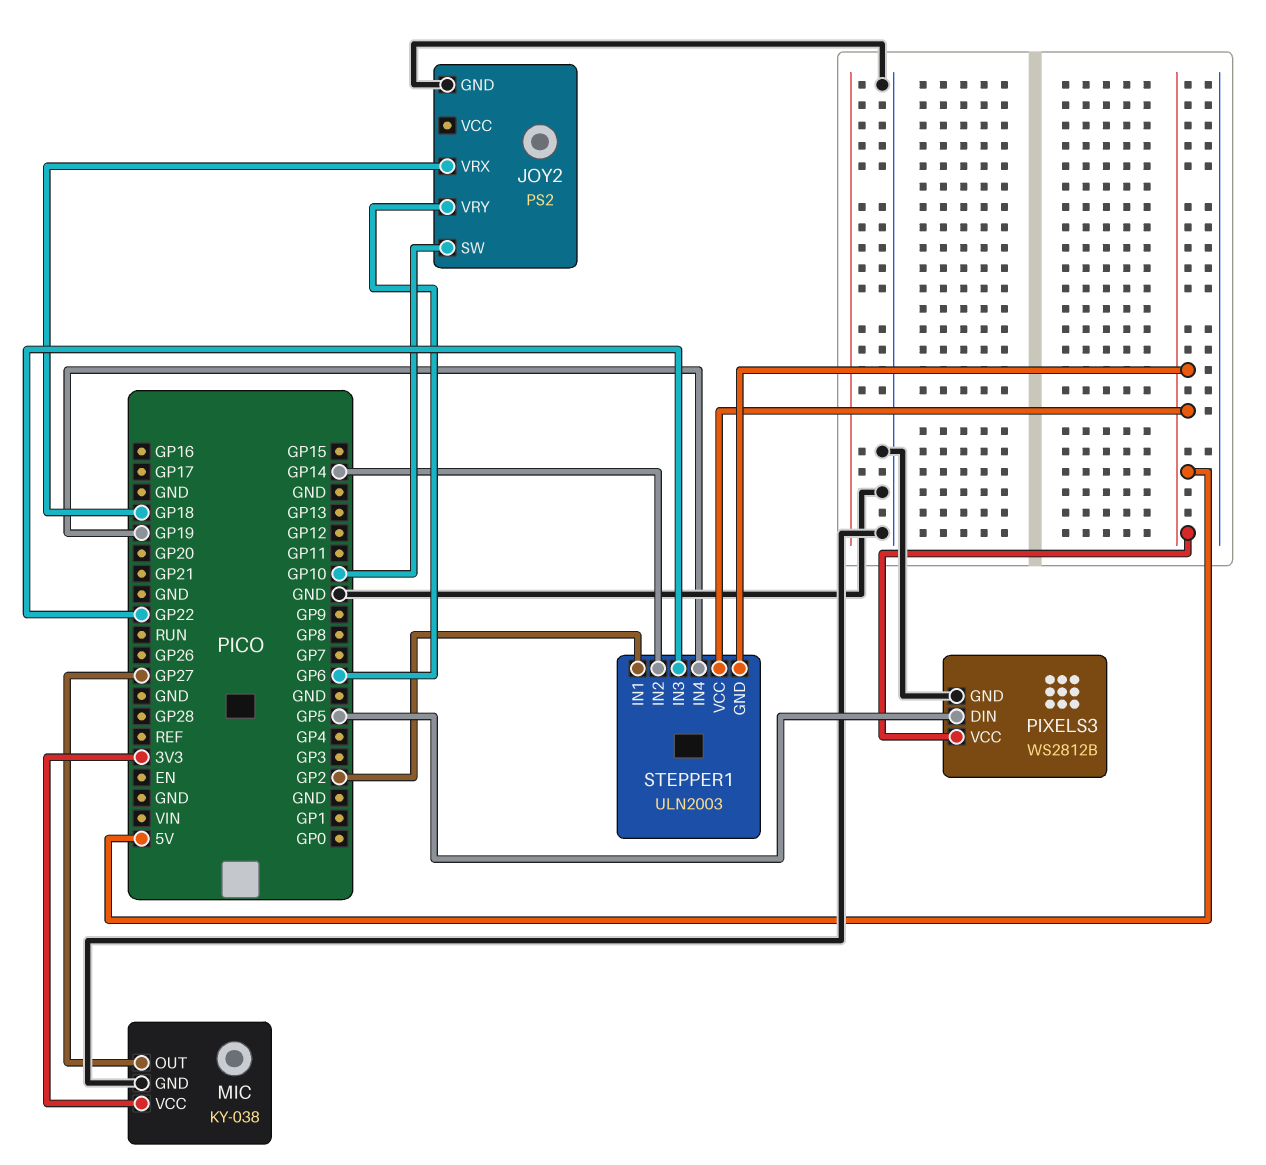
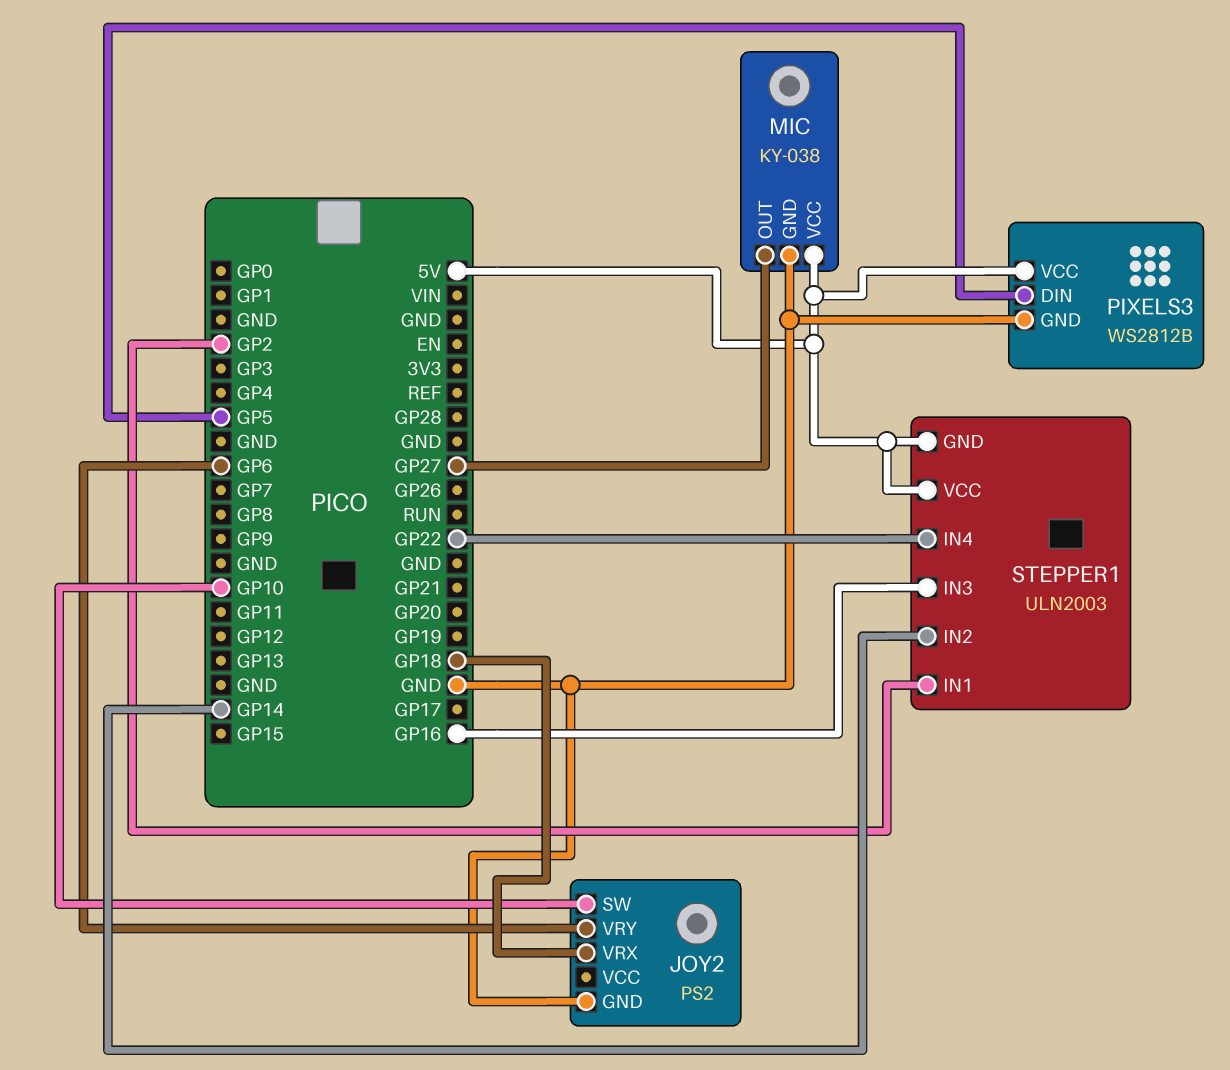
MIC pin VCC: 3V3 -> 5V
STEPPER1 pin IN3: GP22 -> GP16
STEPPER1 pin IN4: GP19 -> GP22

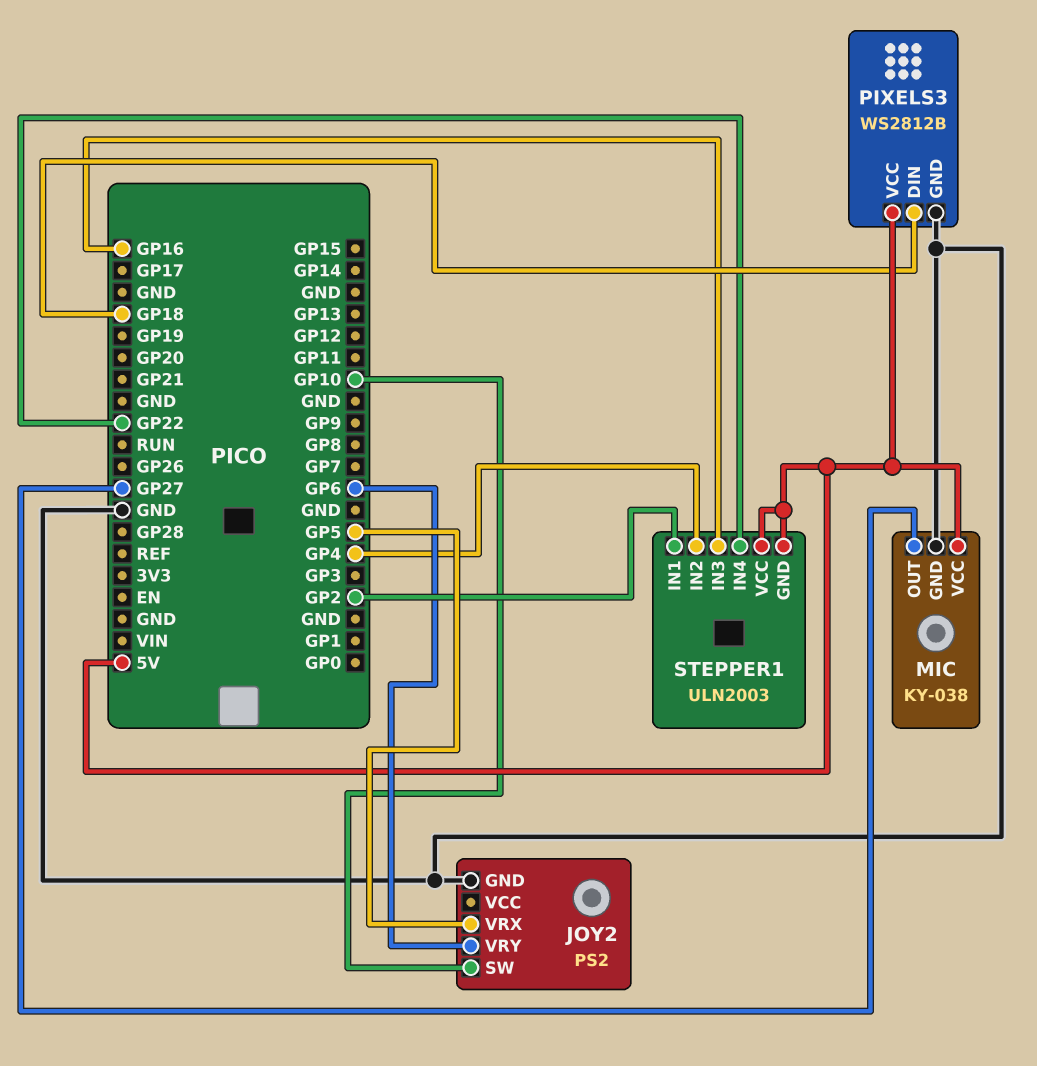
JOY2 pin VRX: GP18 -> GP5
PIXELS3 pin DIN: GP5 -> GP18
STEPPER1 pin IN2: GP14 -> GP4

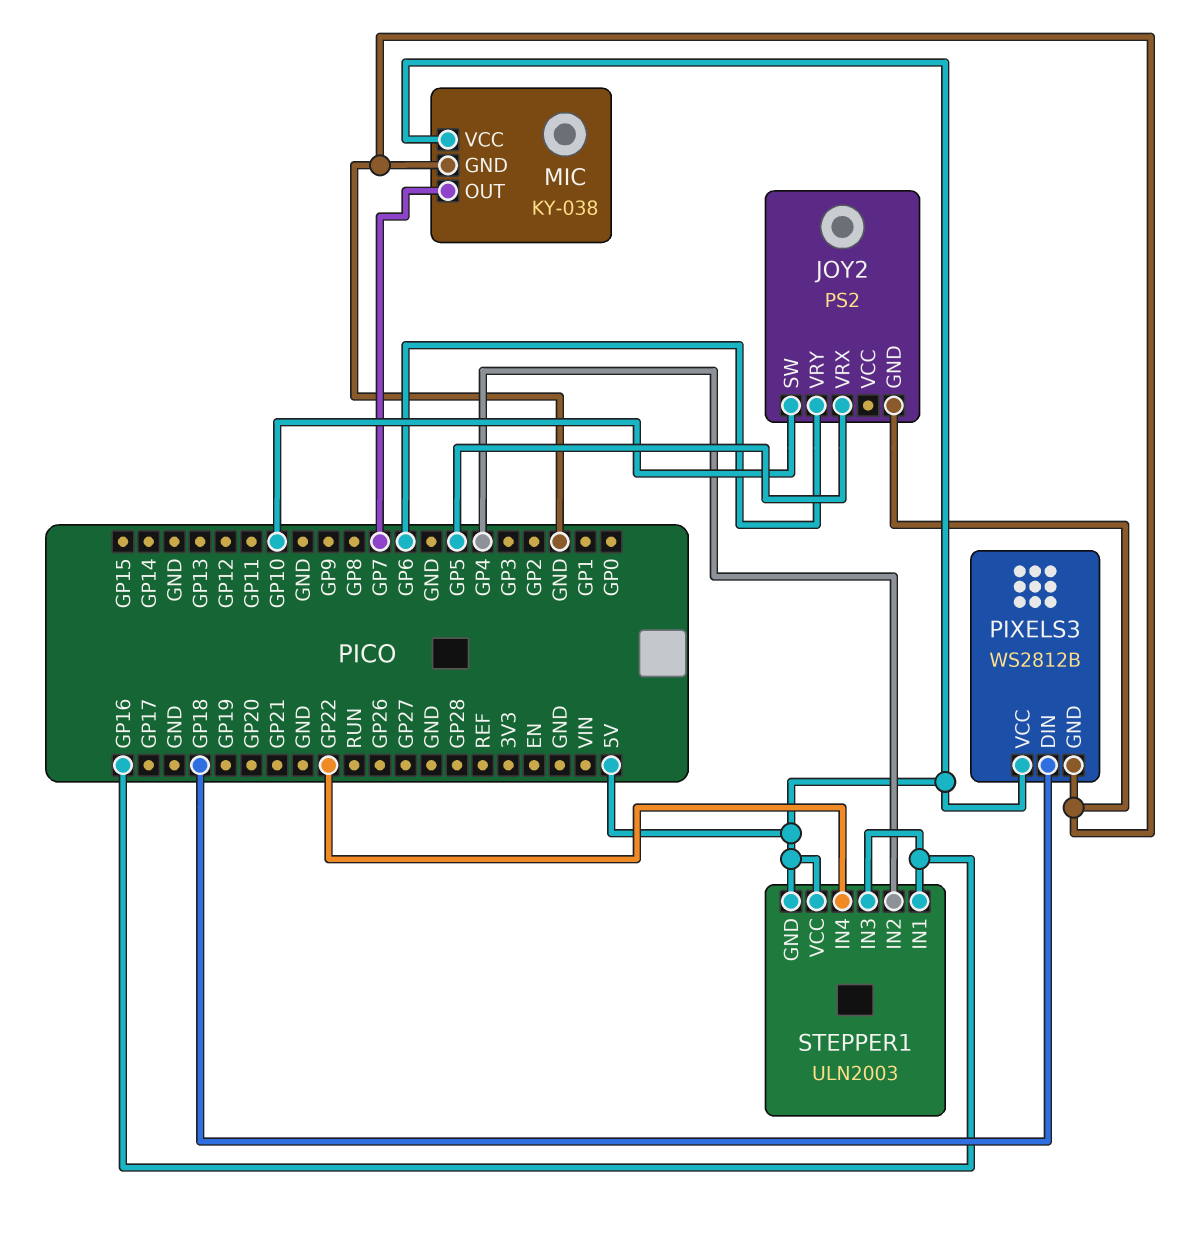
MIC pin OUT: GP27 -> GP7
STEPPER1 pin IN1: GP2 -> GP16

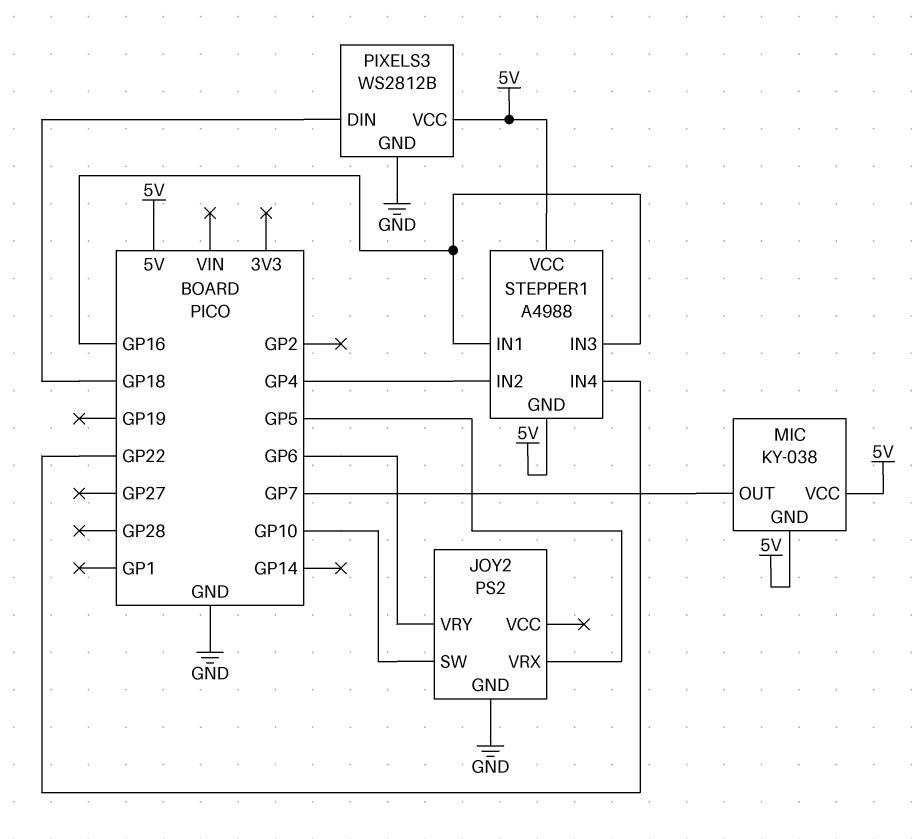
MIC pin GND: GND -> 5V
STEPPER1: ULN2003 -> A4988

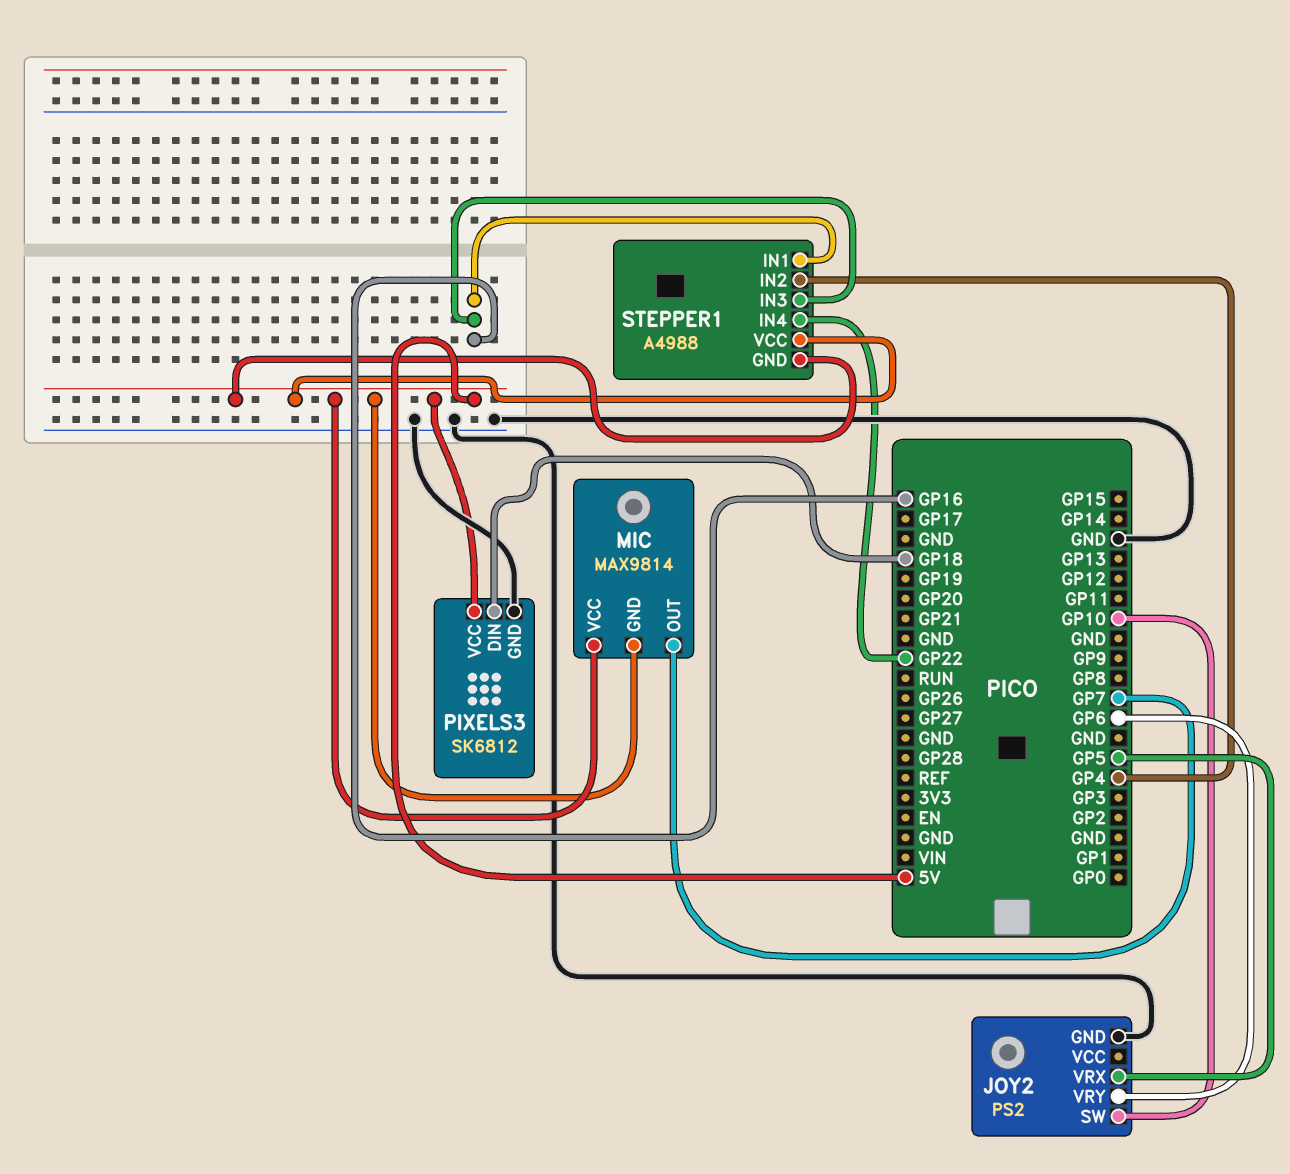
MIC: KY-038 -> MAX9814
PIXELS3: WS2812B -> SK6812

